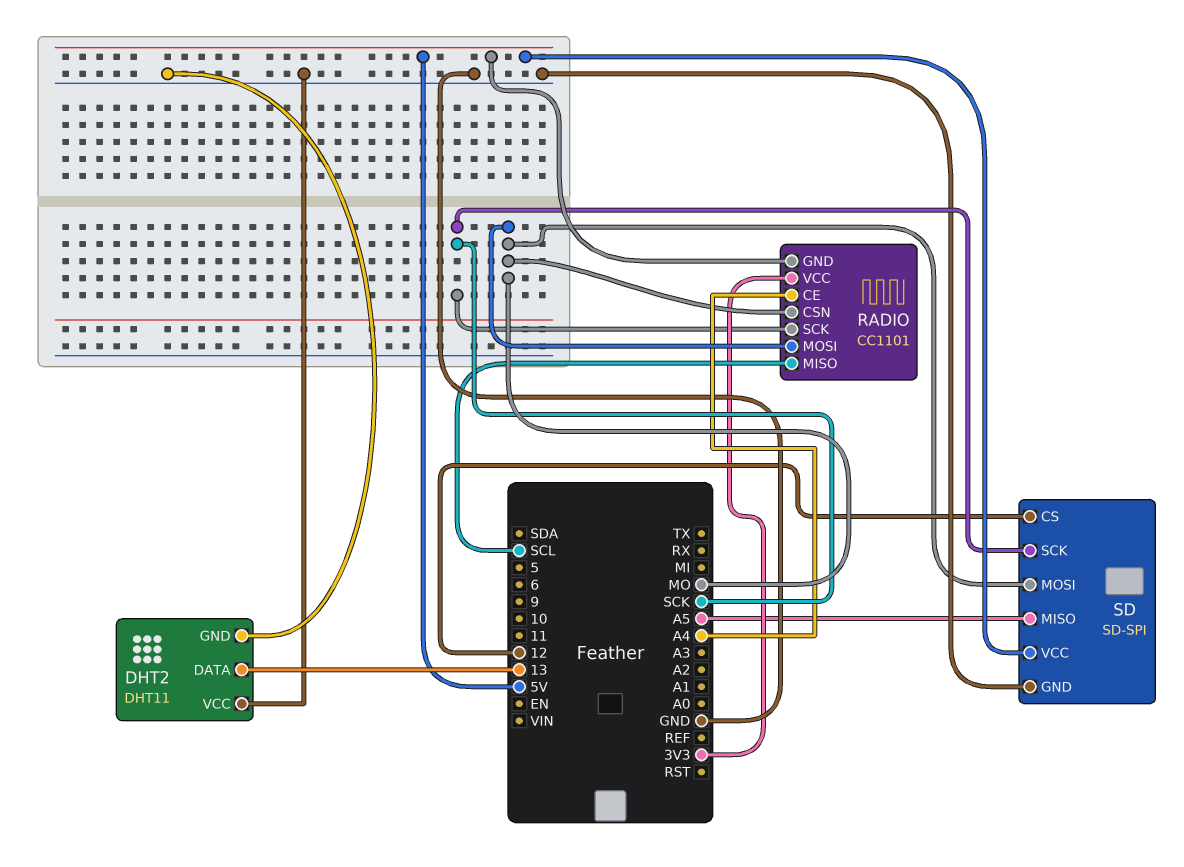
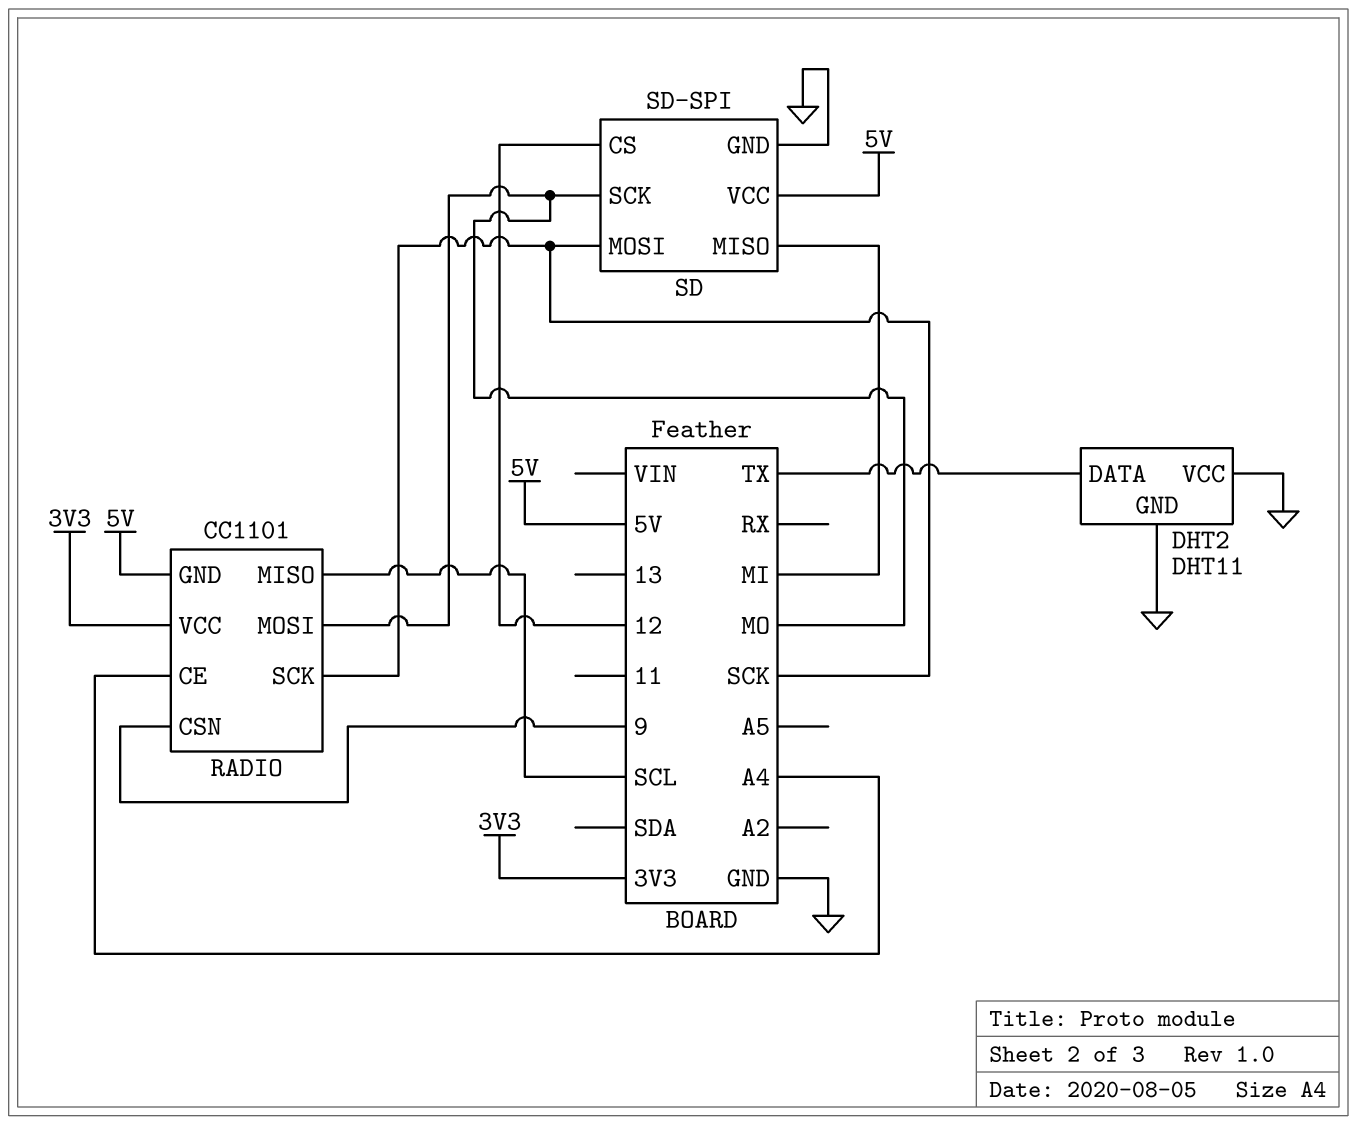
DHT2 pin DATA: 13 -> TX
RADIO pin CSN: MO -> 9
SD pin MISO: A5 -> MI
SD pin MOSI: MO -> SCK
SD pin SCK: SCK -> MO

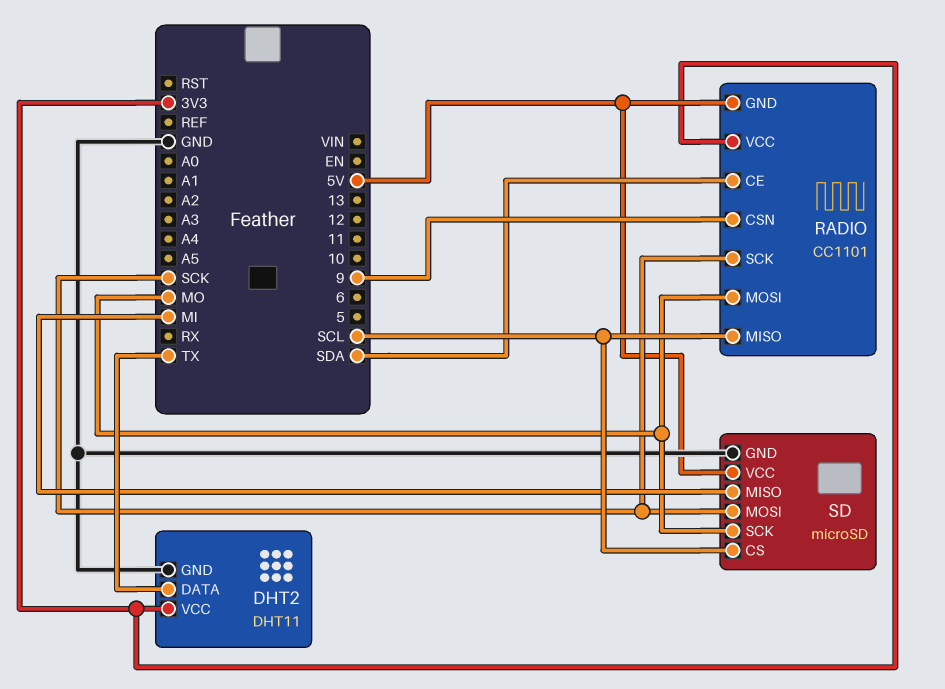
DHT2 pin VCC: GND -> 3V3
RADIO pin CE: A4 -> SDA
SD: SD-SPI -> microSD
SD pin CS: 12 -> SCL

